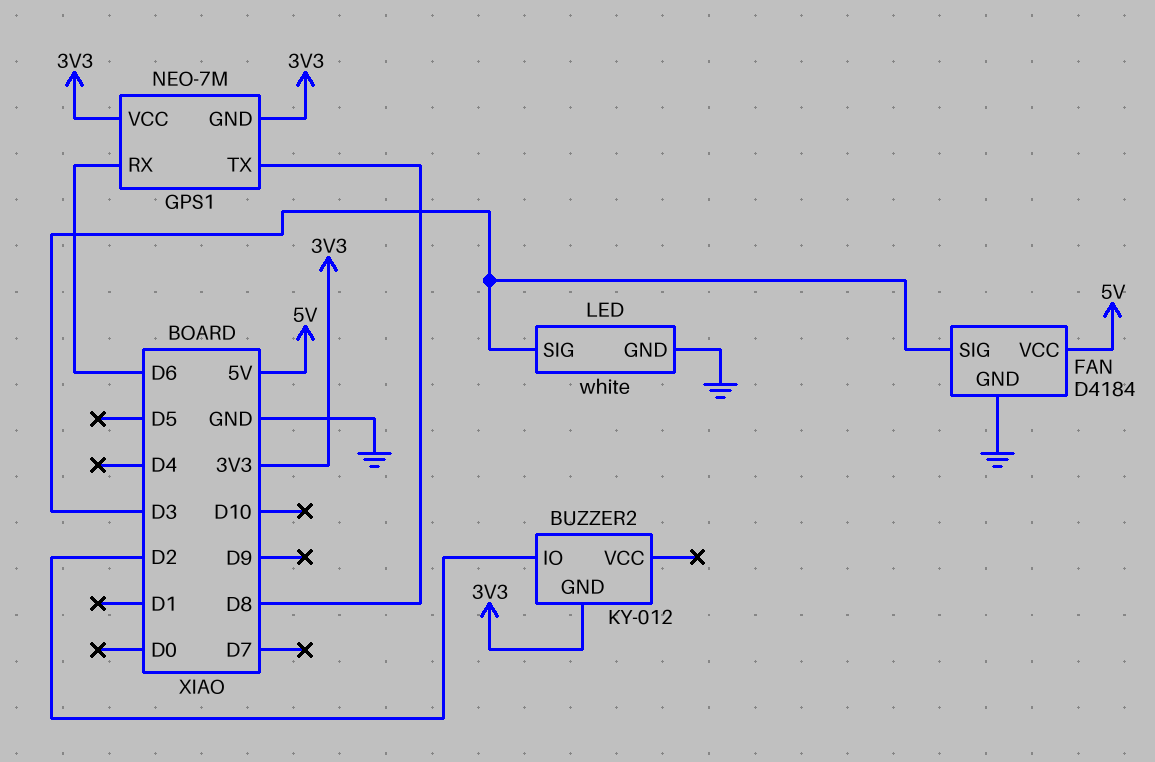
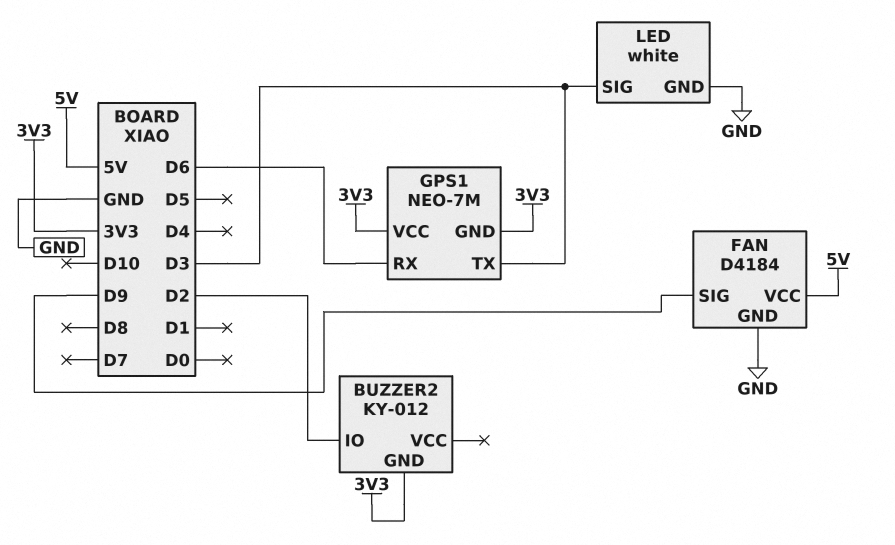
FAN pin SIG: D3 -> D9
GPS1 pin TX: D8 -> D3

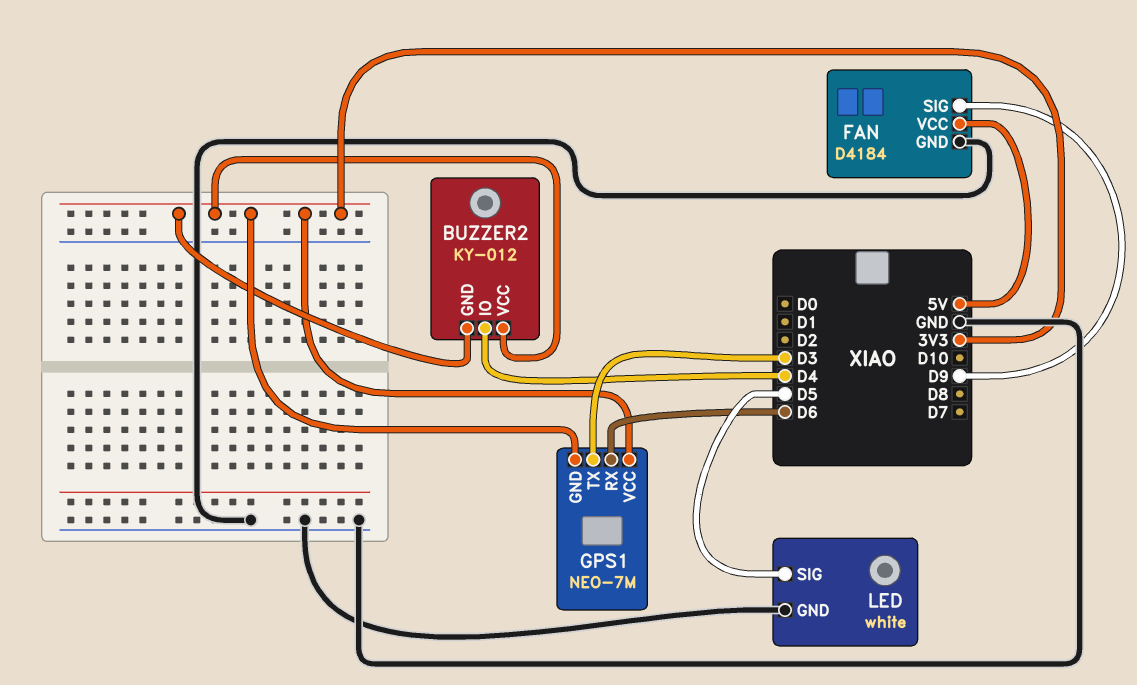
BUZZER2 pin IO: D2 -> D4
BUZZER2 pin VCC: none -> 3V3
LED pin SIG: D3 -> D5

